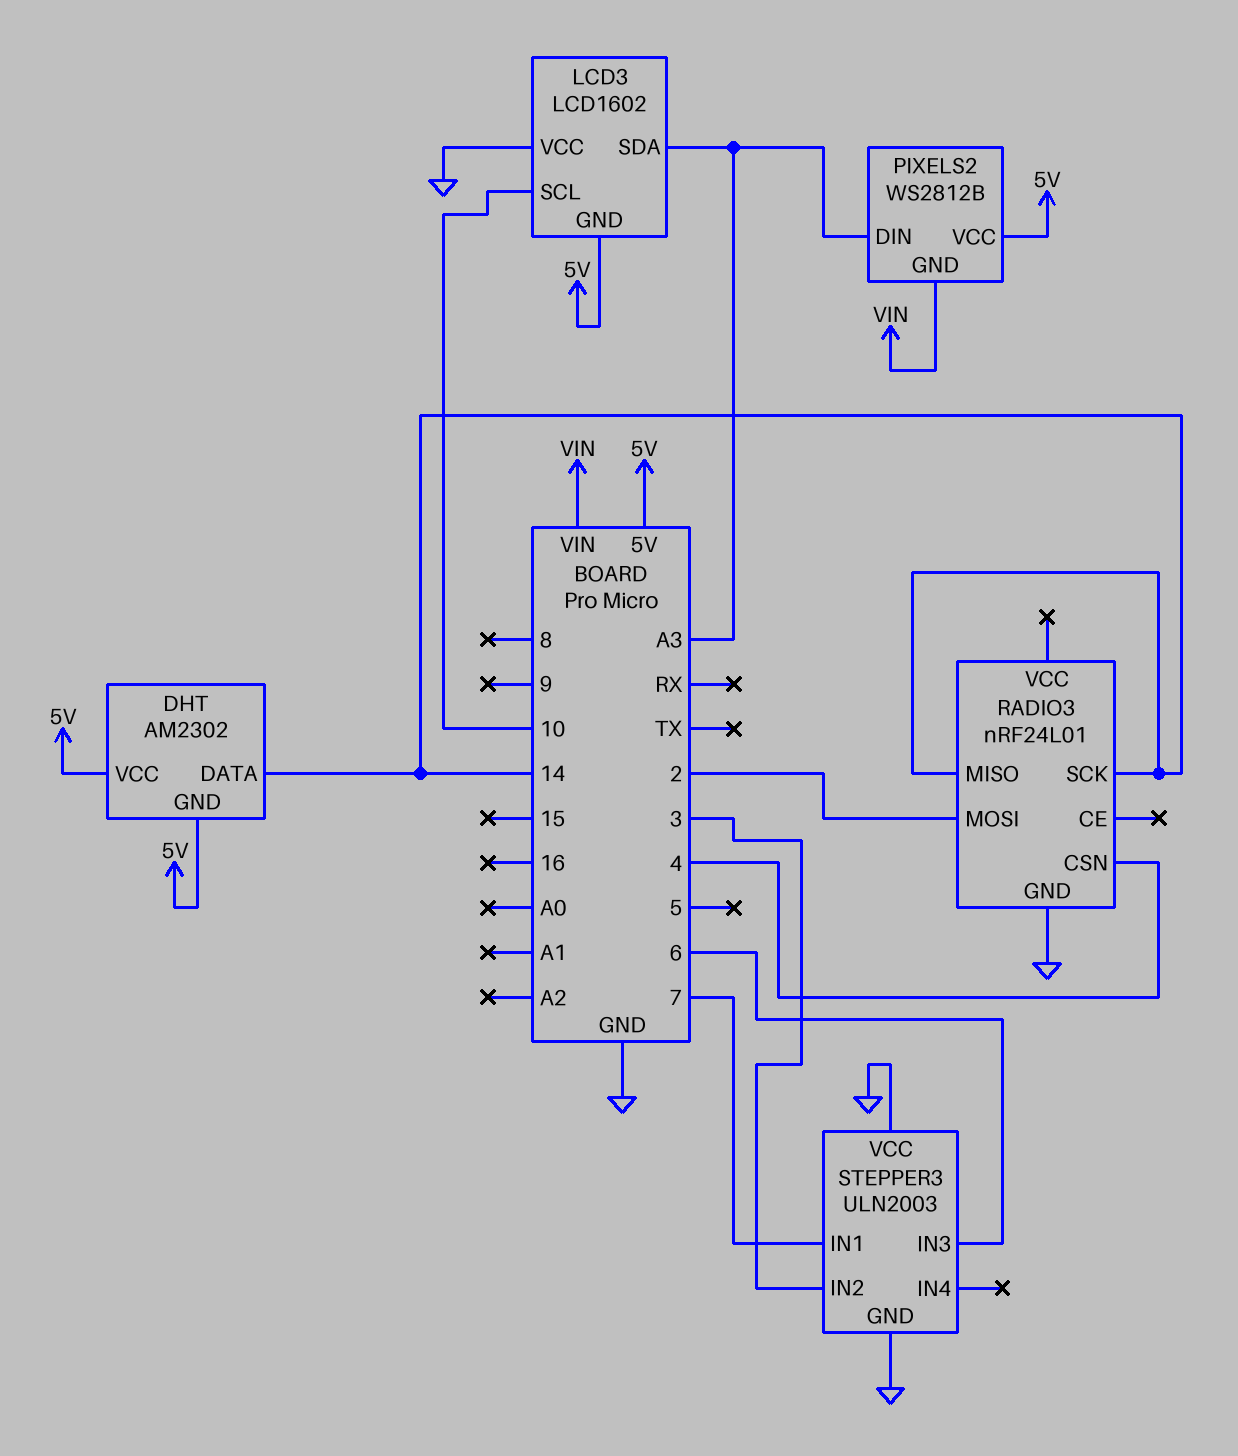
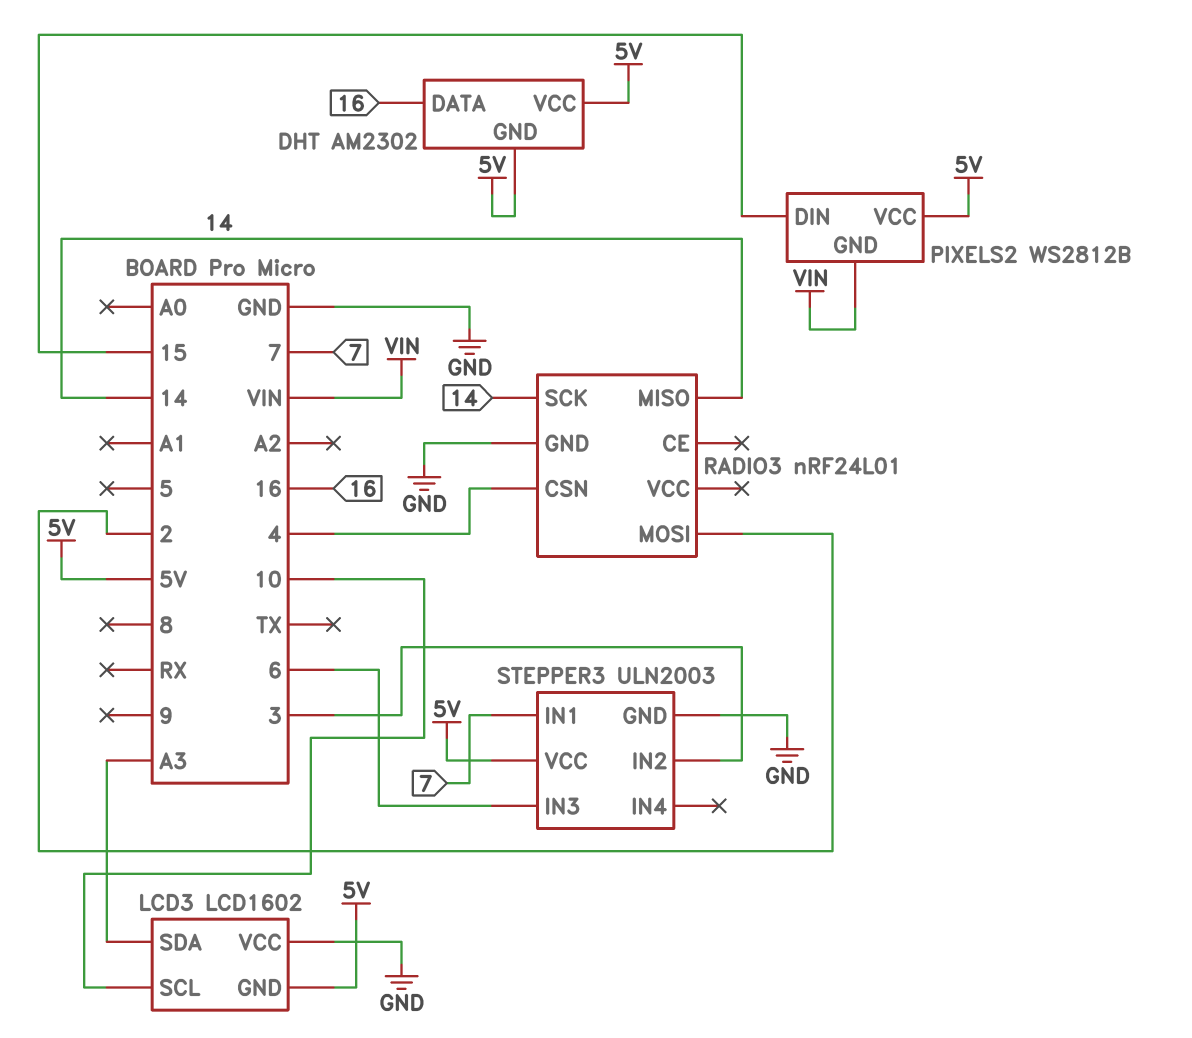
DHT pin DATA: 14 -> 16
PIXELS2 pin DIN: A3 -> 15
STEPPER3 pin VCC: GND -> 5V

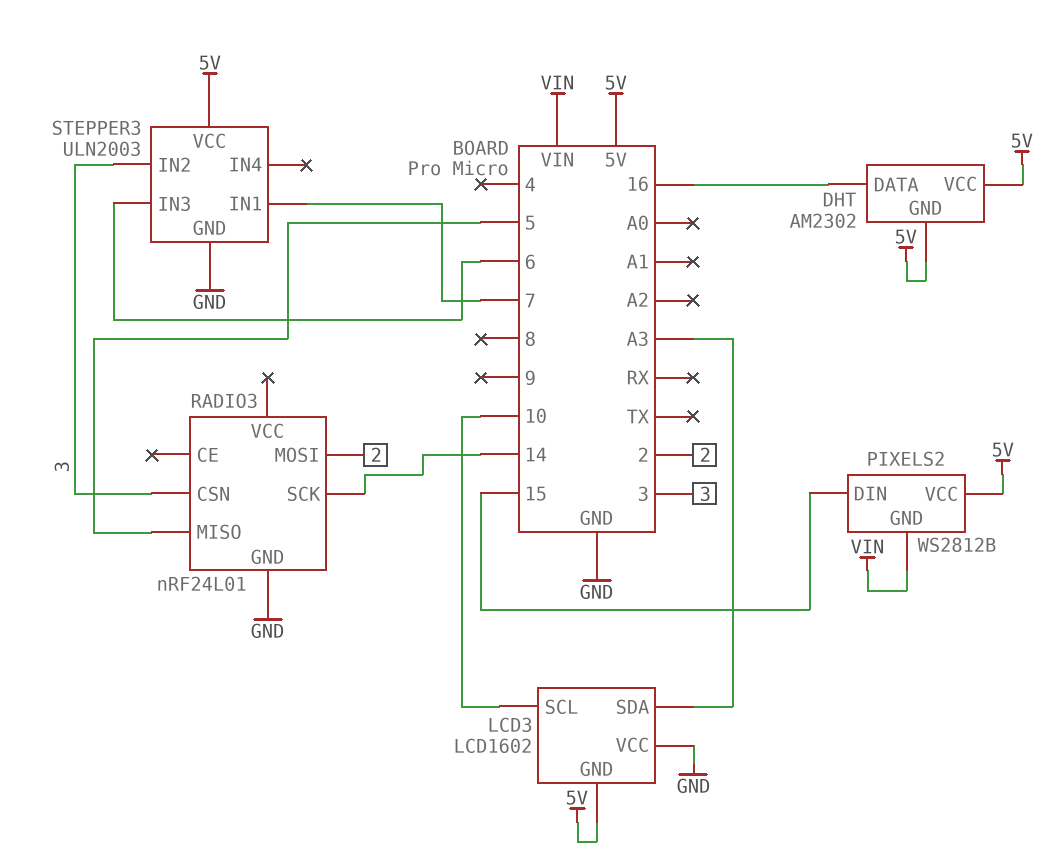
RADIO3 pin CSN: 4 -> 3
RADIO3 pin MISO: 14 -> 5

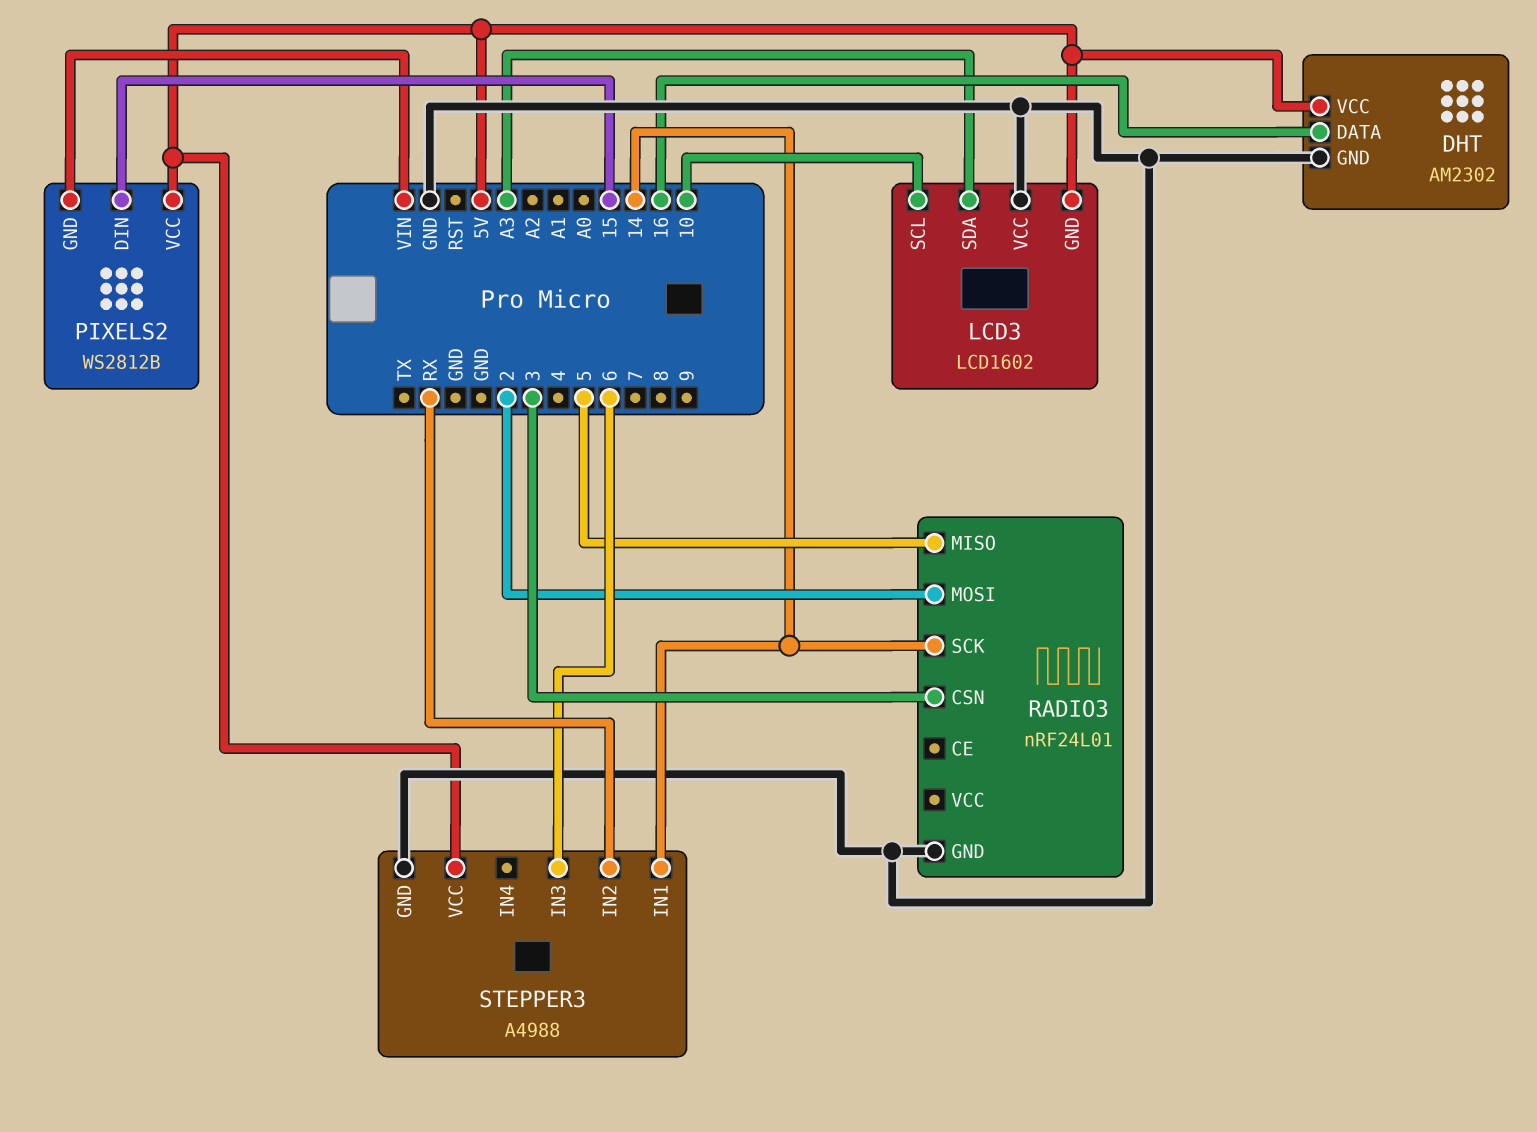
DHT pin GND: 5V -> GND
STEPPER3: ULN2003 -> A4988
STEPPER3 pin IN1: 7 -> 14
STEPPER3 pin IN2: 3 -> RX

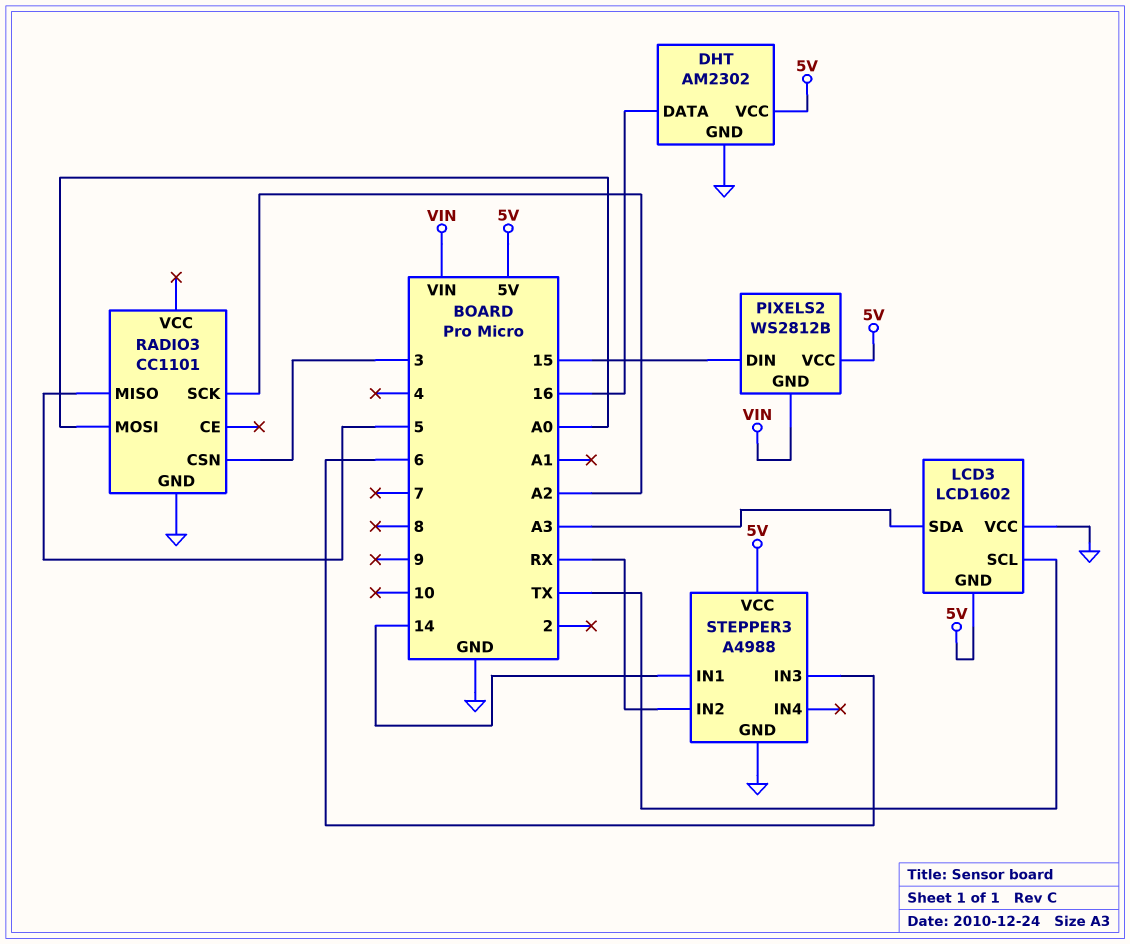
LCD3 pin SCL: 10 -> TX
RADIO3: nRF24L01 -> CC1101
RADIO3 pin MOSI: 2 -> A0
RADIO3 pin SCK: 14 -> A2

